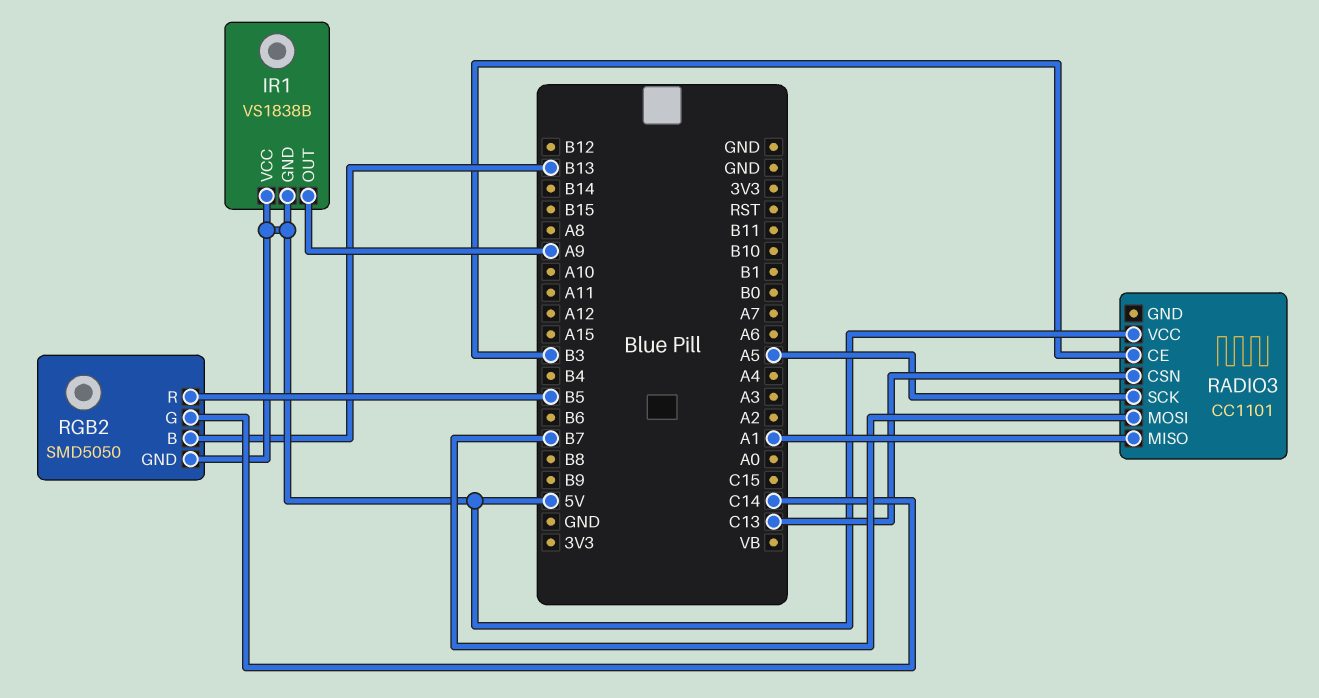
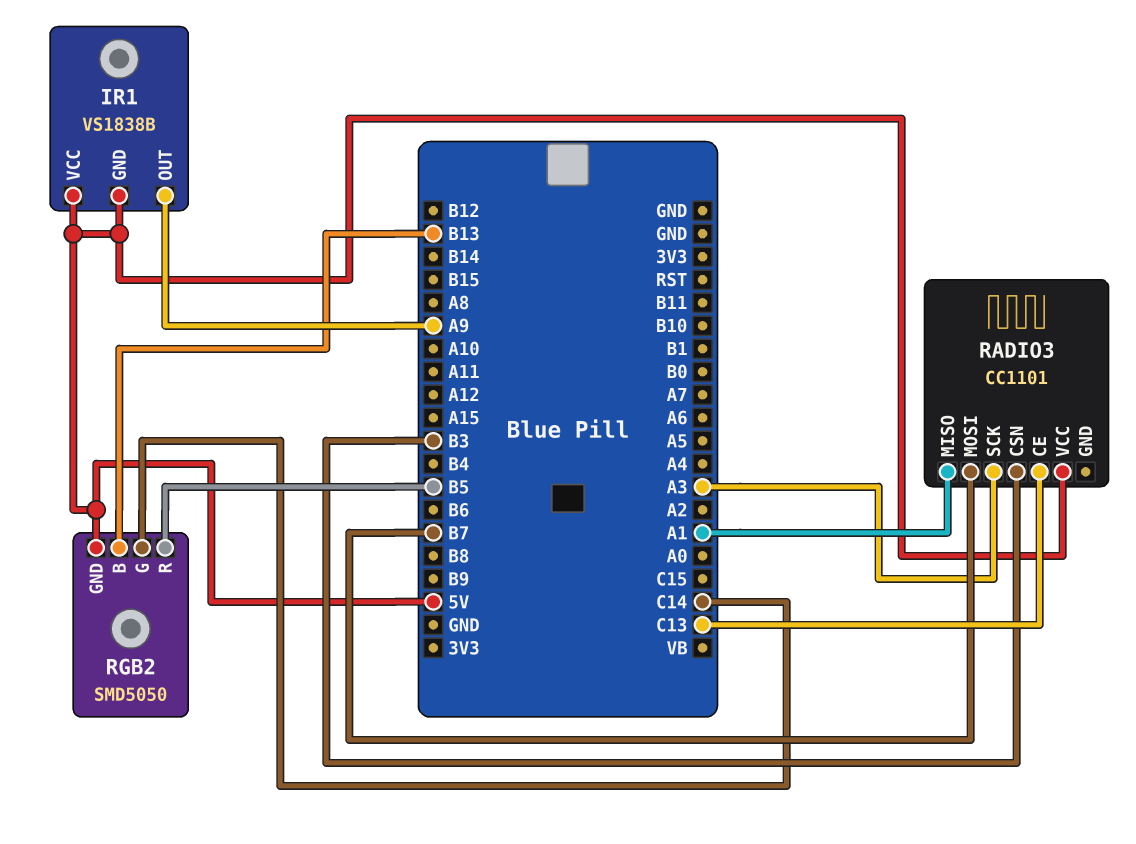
RADIO3 pin CE: B3 -> C13
RADIO3 pin CSN: C13 -> B3
RADIO3 pin SCK: A5 -> A3

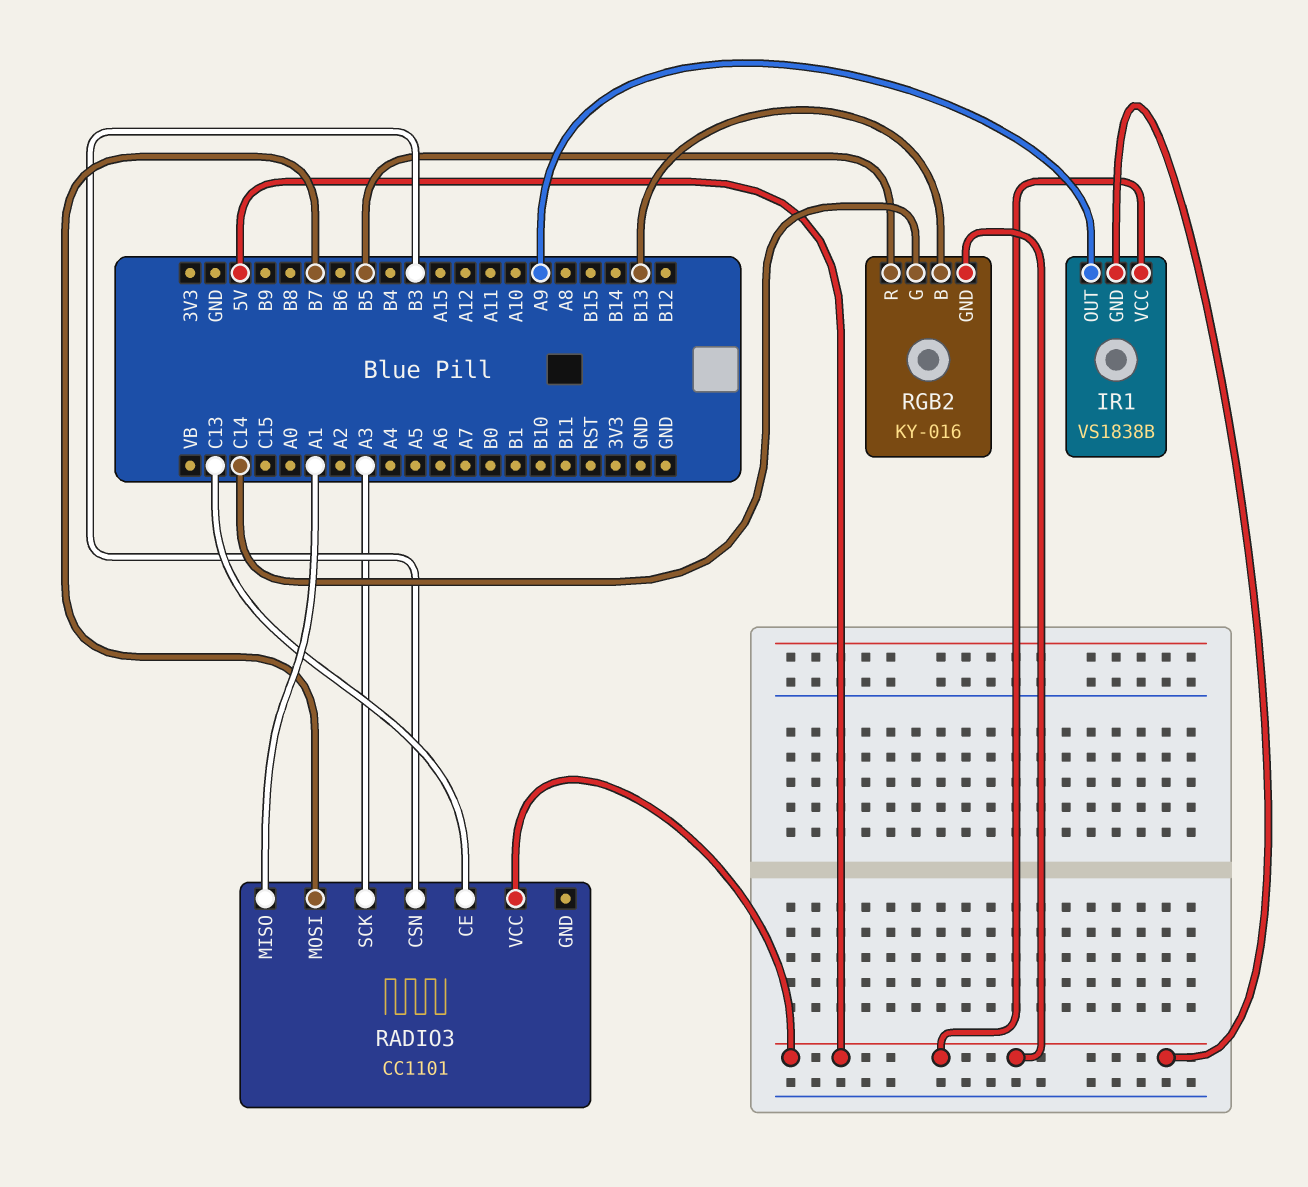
RGB2: SMD5050 -> KY-016

